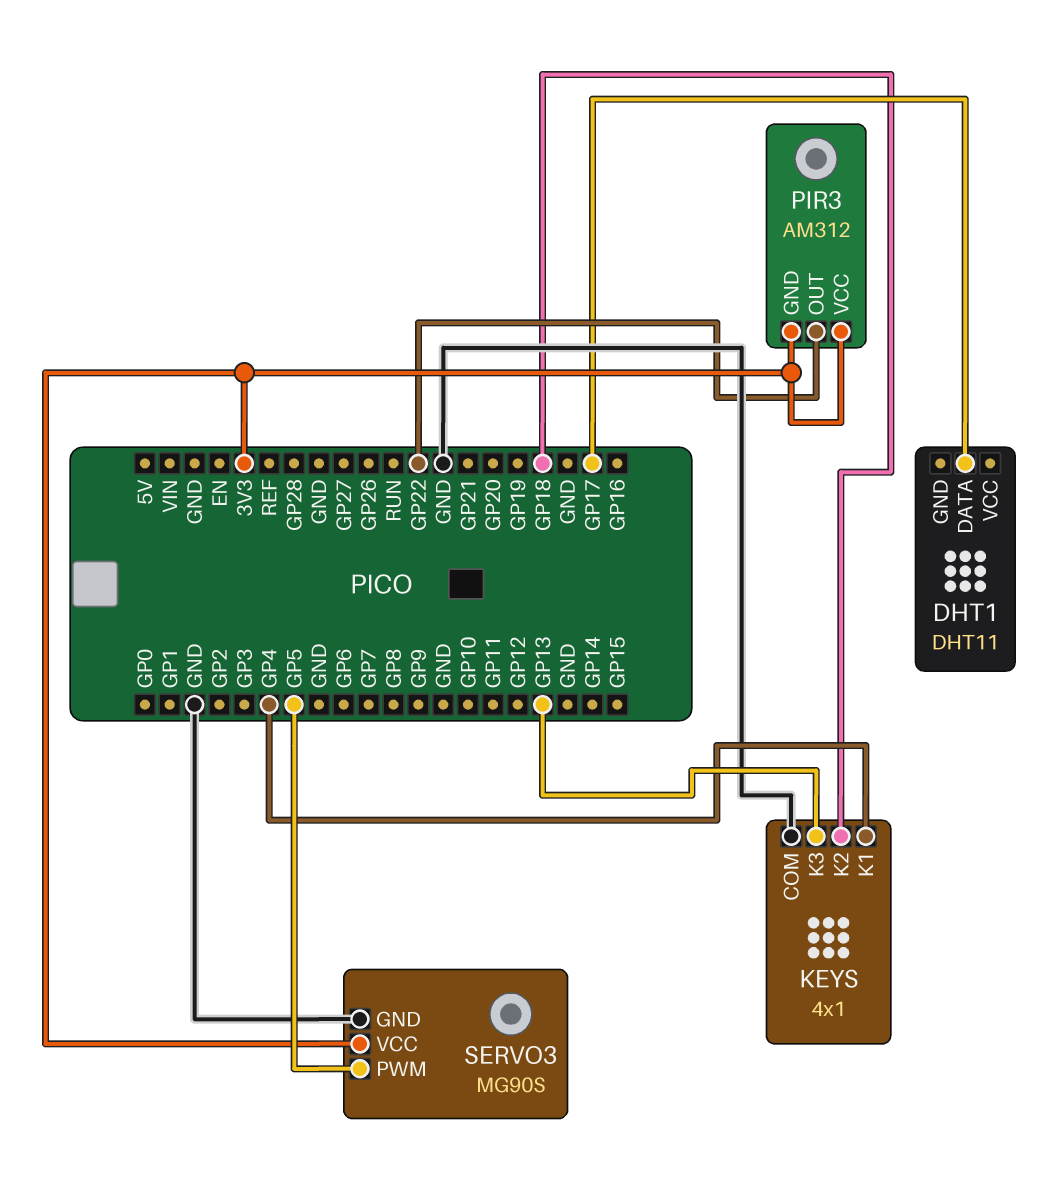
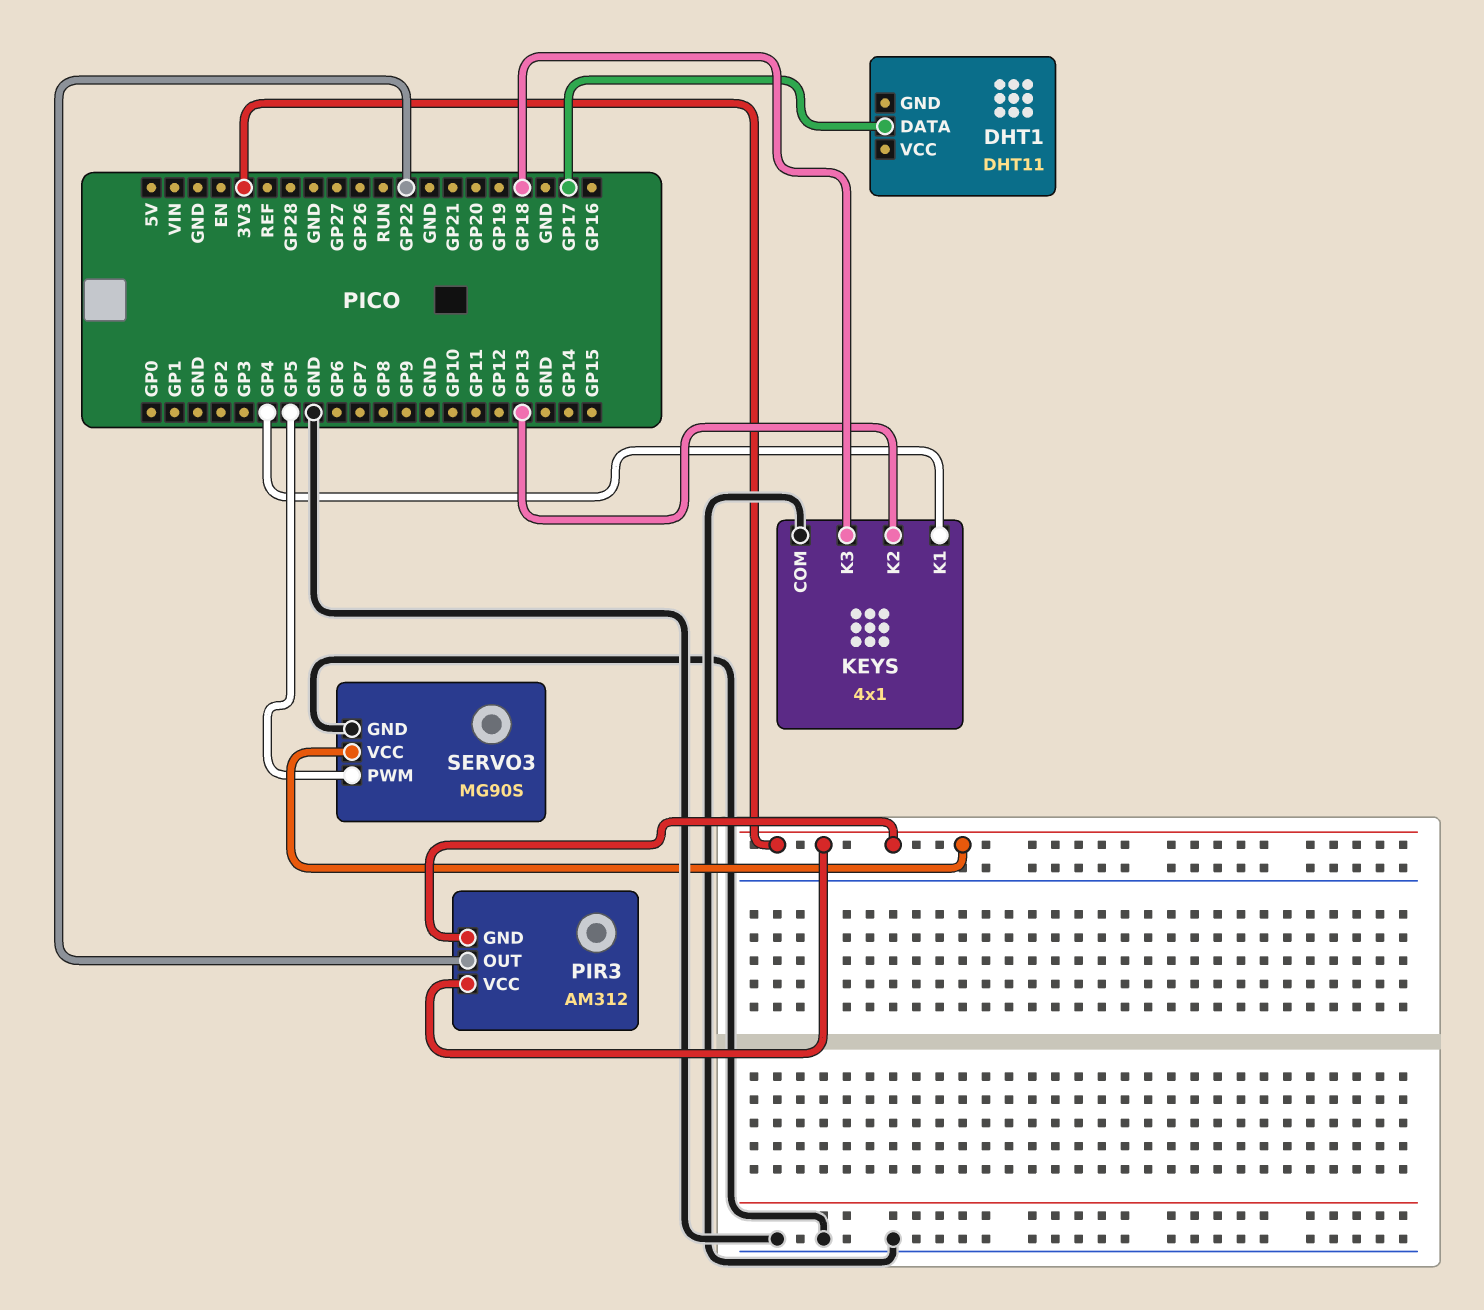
KEYS pin K2: GP18 -> GP13
KEYS pin K3: GP13 -> GP18

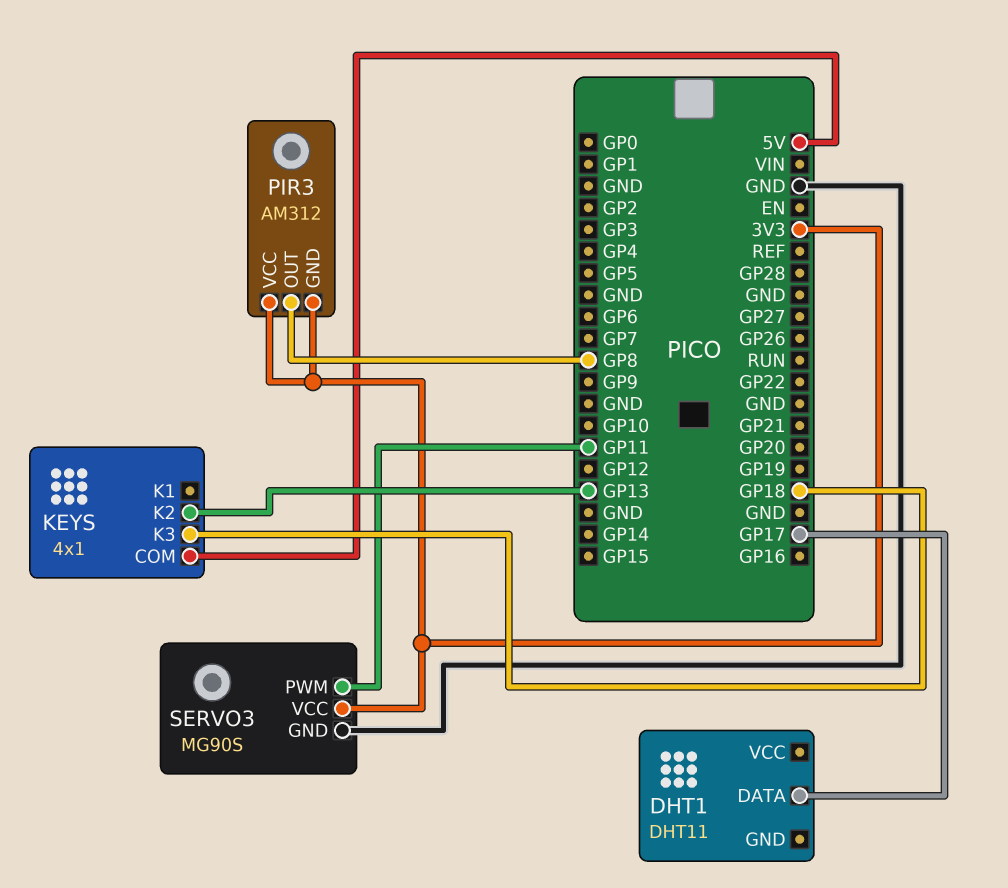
KEYS pin COM: GND -> 5V
KEYS pin K1: GP4 -> none
PIR3 pin OUT: GP22 -> GP8
SERVO3 pin PWM: GP5 -> GP11

